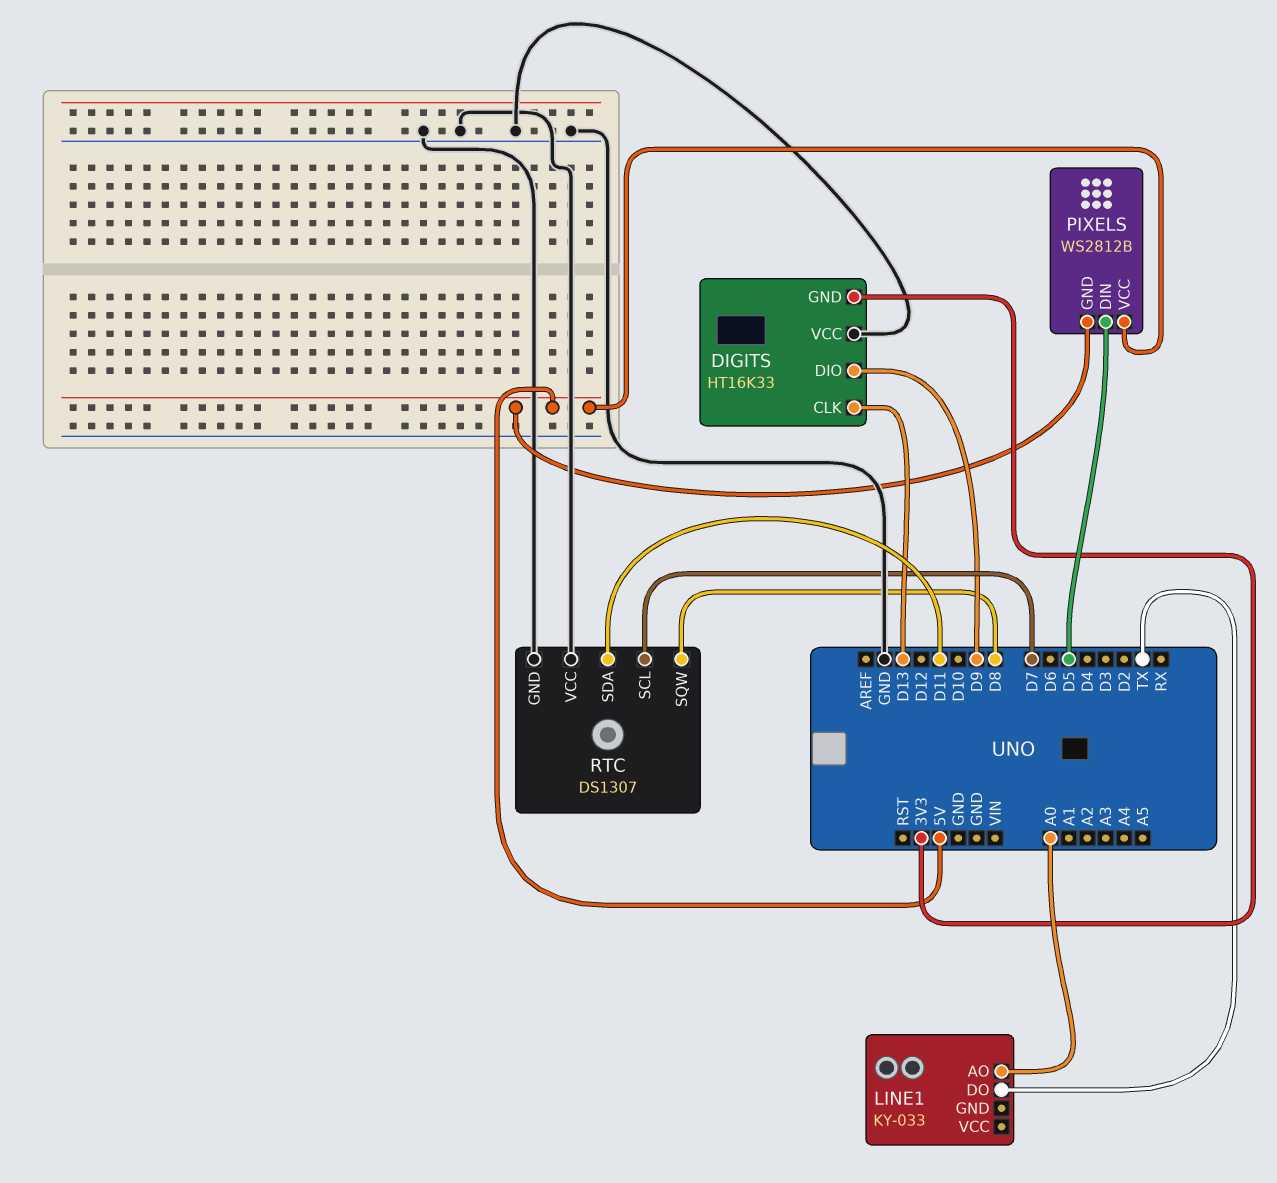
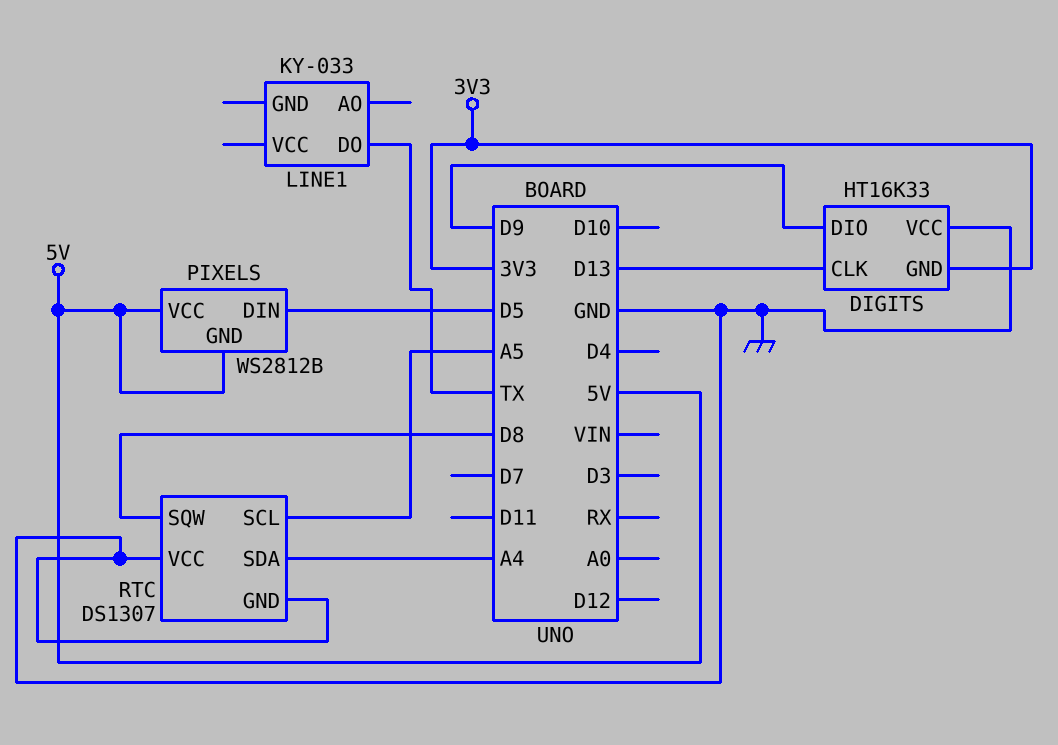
LINE1 pin AO: A0 -> none
RTC pin SCL: D7 -> A5
RTC pin SDA: D11 -> A4

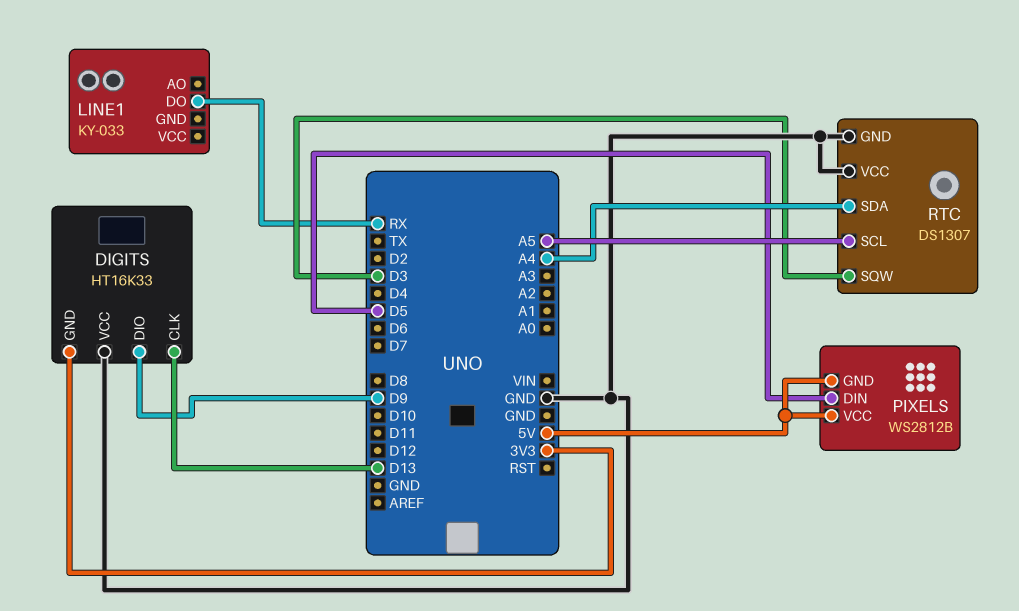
LINE1 pin DO: TX -> RX
RTC pin SQW: D8 -> D3

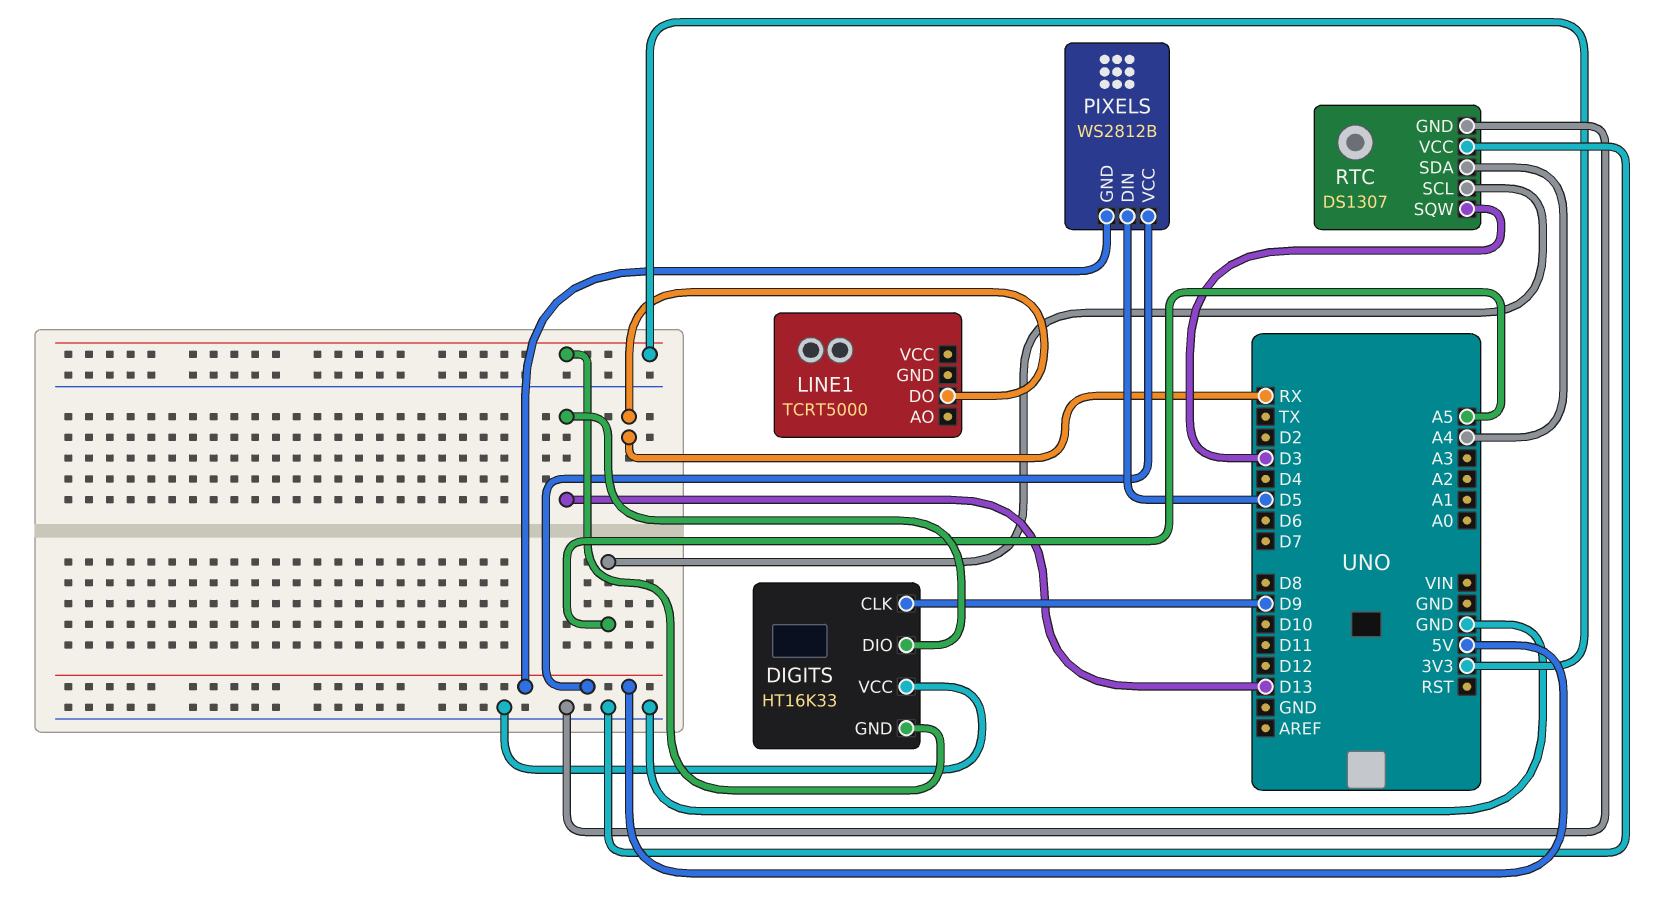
DIGITS pin CLK: D13 -> D9
DIGITS pin DIO: D9 -> D13
LINE1: KY-033 -> TCRT5000

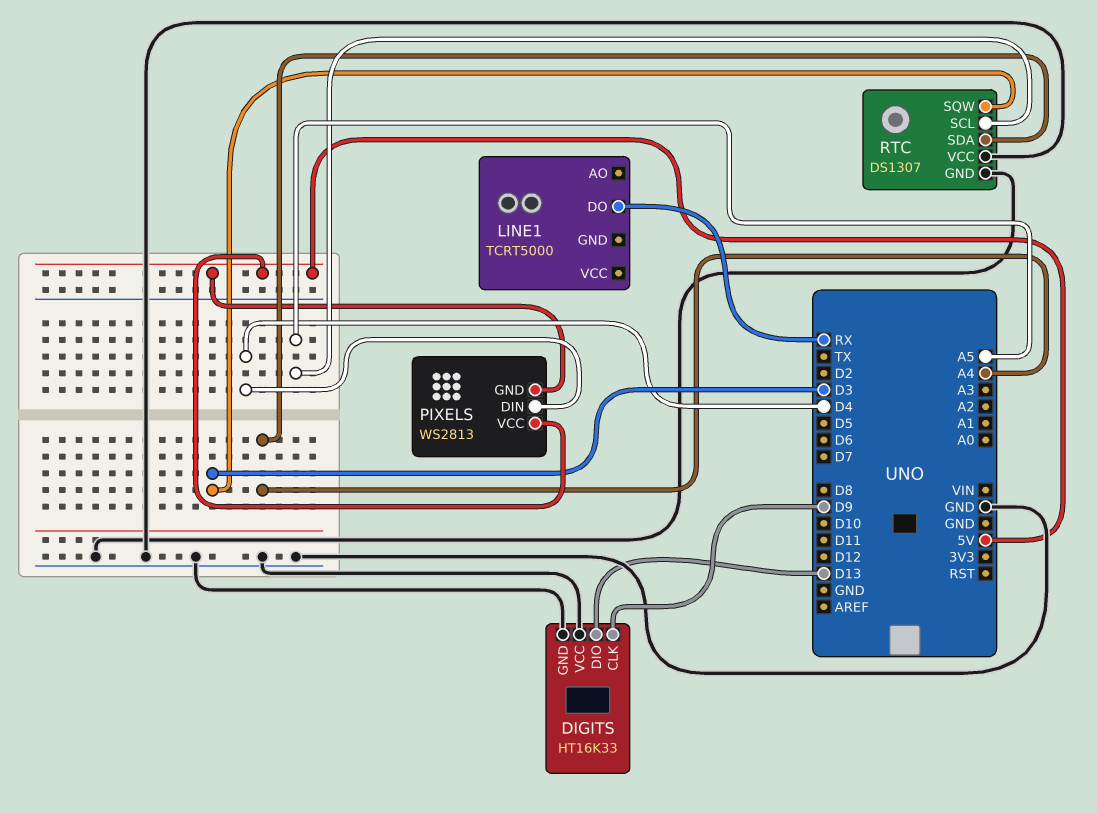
DIGITS pin GND: 3V3 -> GND
PIXELS: WS2812B -> WS2813
PIXELS pin DIN: D5 -> D4

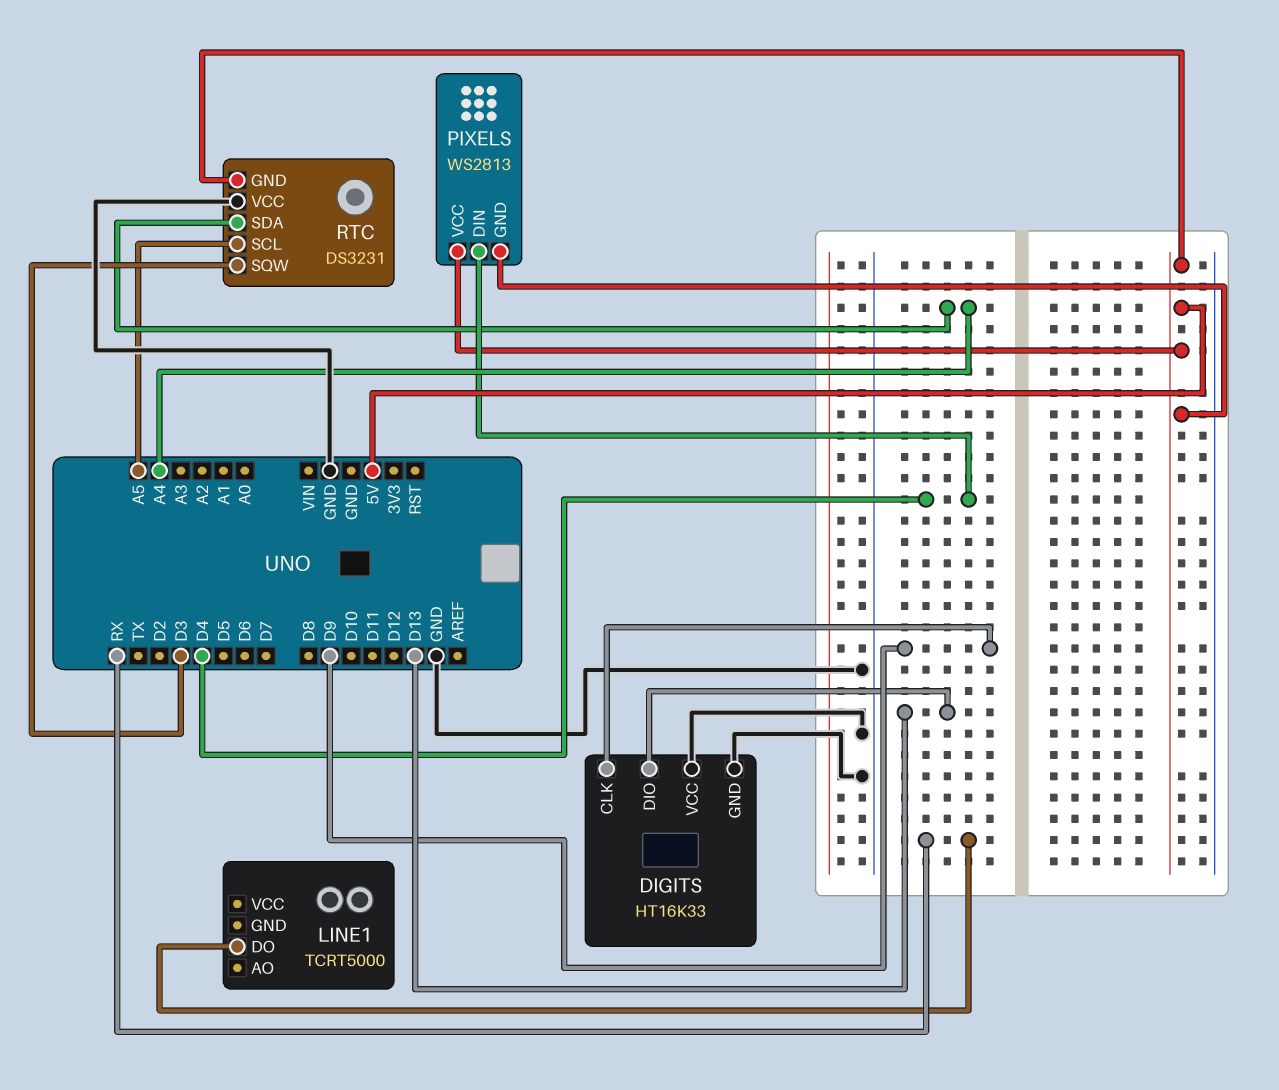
RTC: DS1307 -> DS3231
RTC pin GND: GND -> 5V

